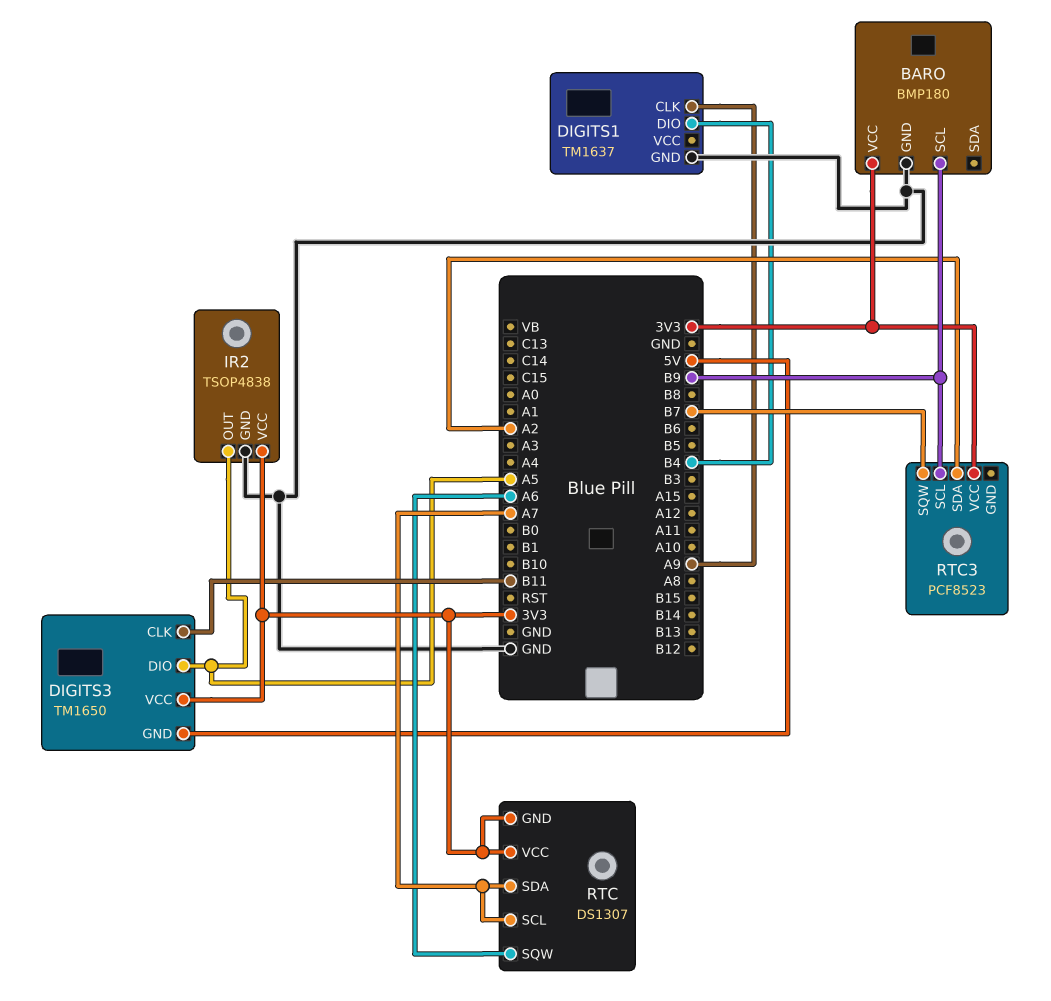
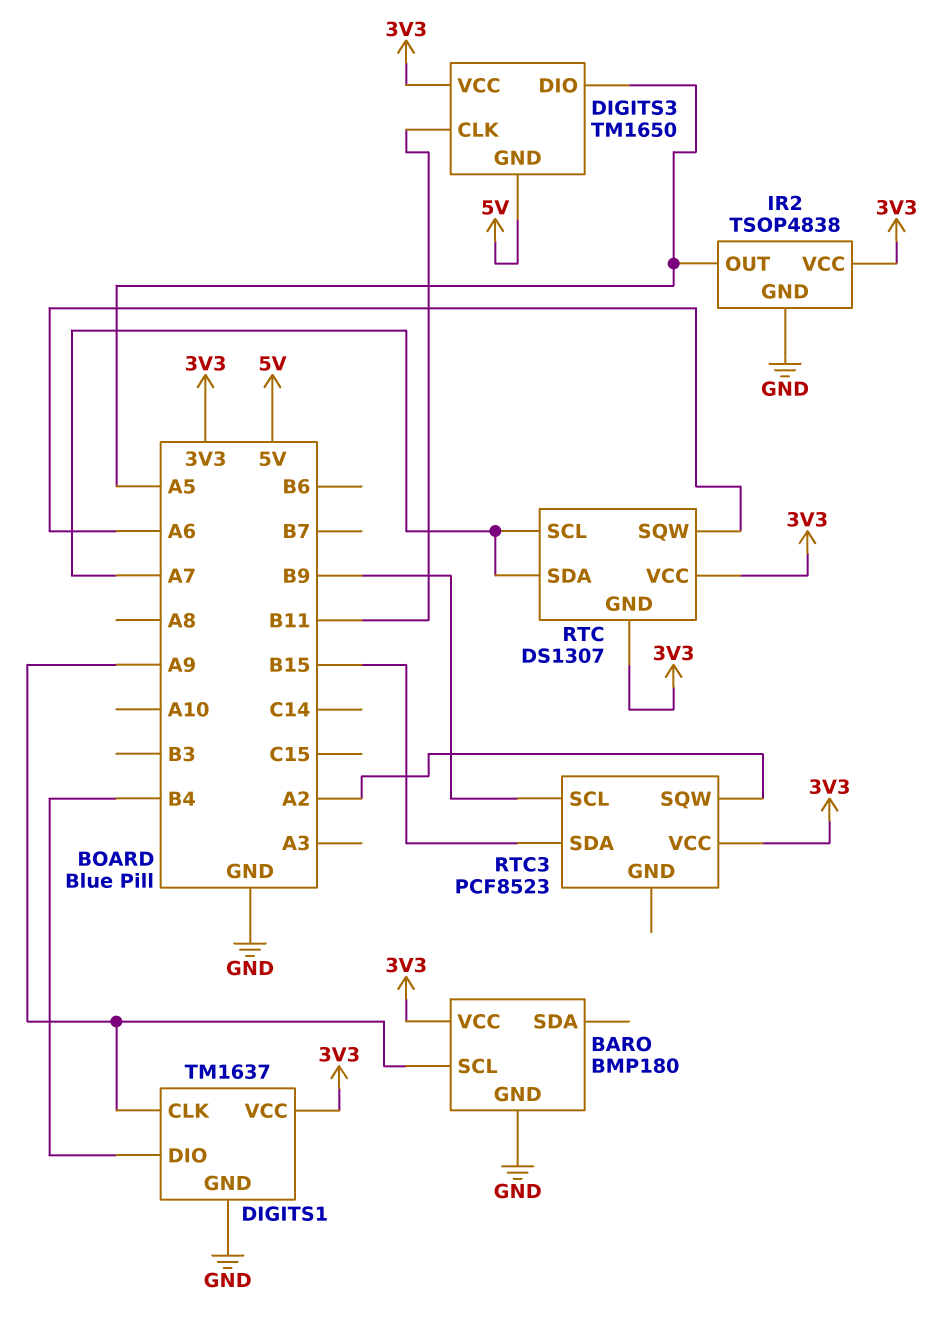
BARO pin SCL: B9 -> A9
DIGITS1 pin VCC: none -> 3V3
RTC3 pin SDA: A2 -> B15
RTC3 pin SQW: B7 -> A2

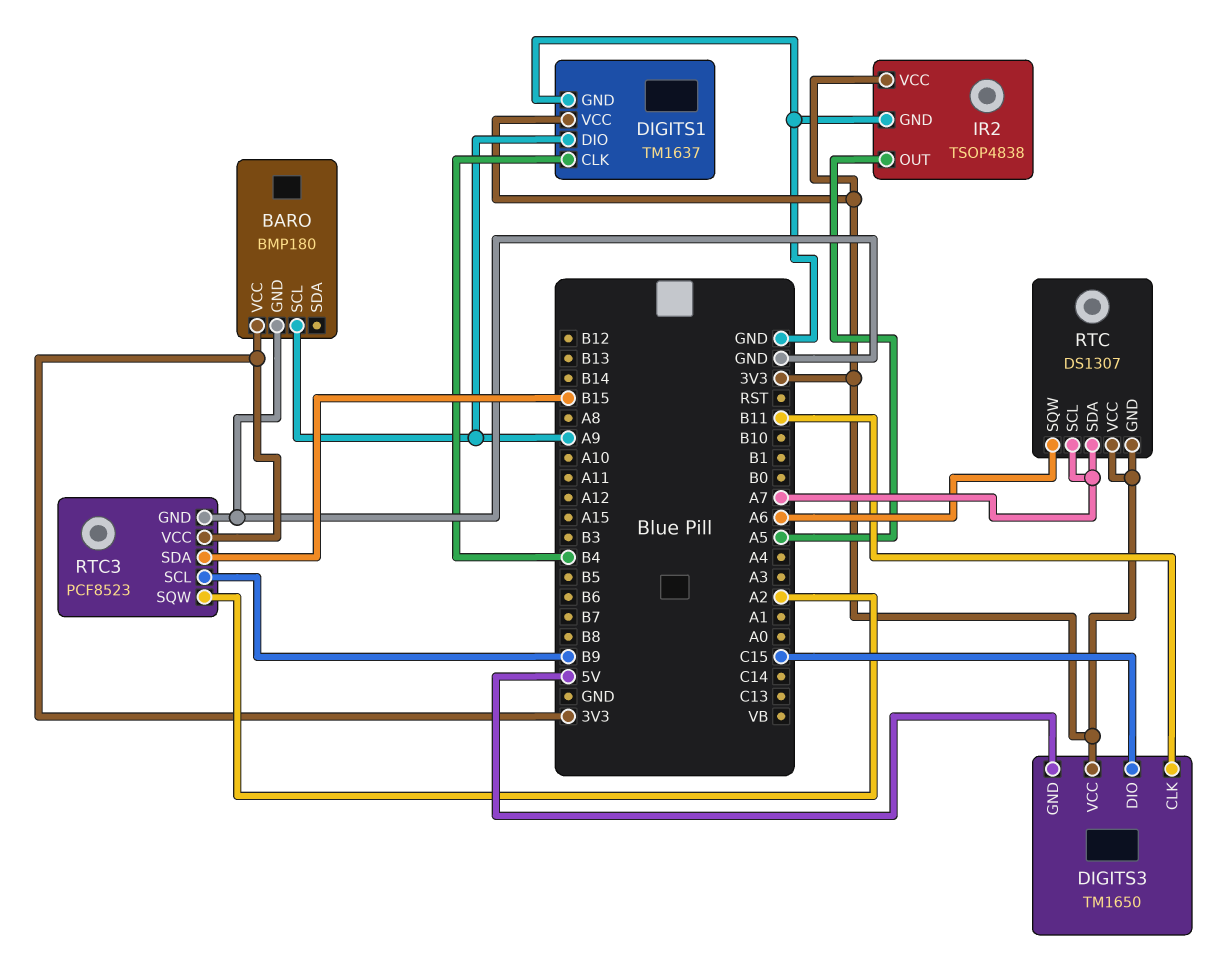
DIGITS1 pin CLK: A9 -> B4
DIGITS1 pin DIO: B4 -> A9
DIGITS3 pin DIO: A5 -> C15
RTC3 pin GND: none -> GND

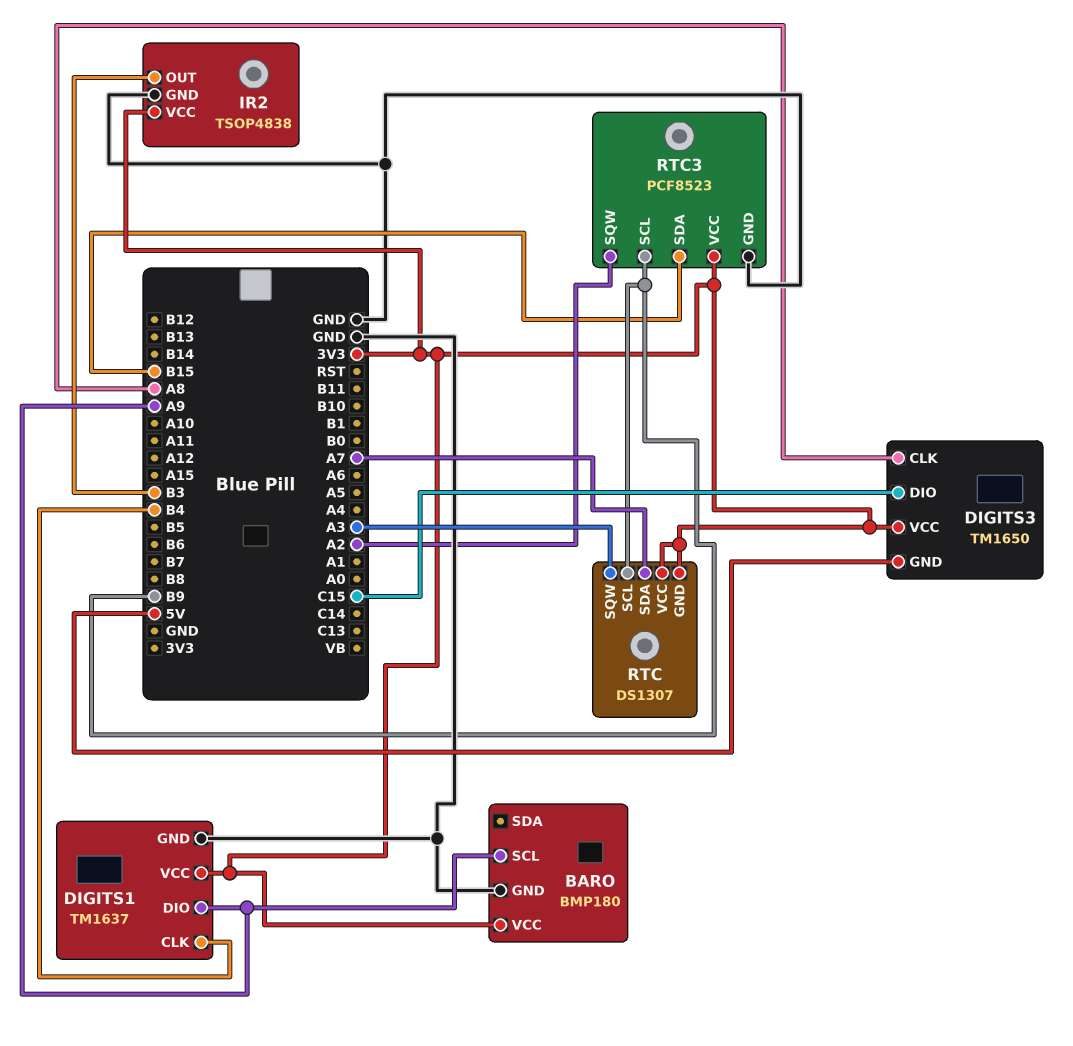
DIGITS3 pin CLK: B11 -> A8
IR2 pin OUT: A5 -> B3
RTC pin SCL: A7 -> B9
RTC pin SQW: A6 -> A3

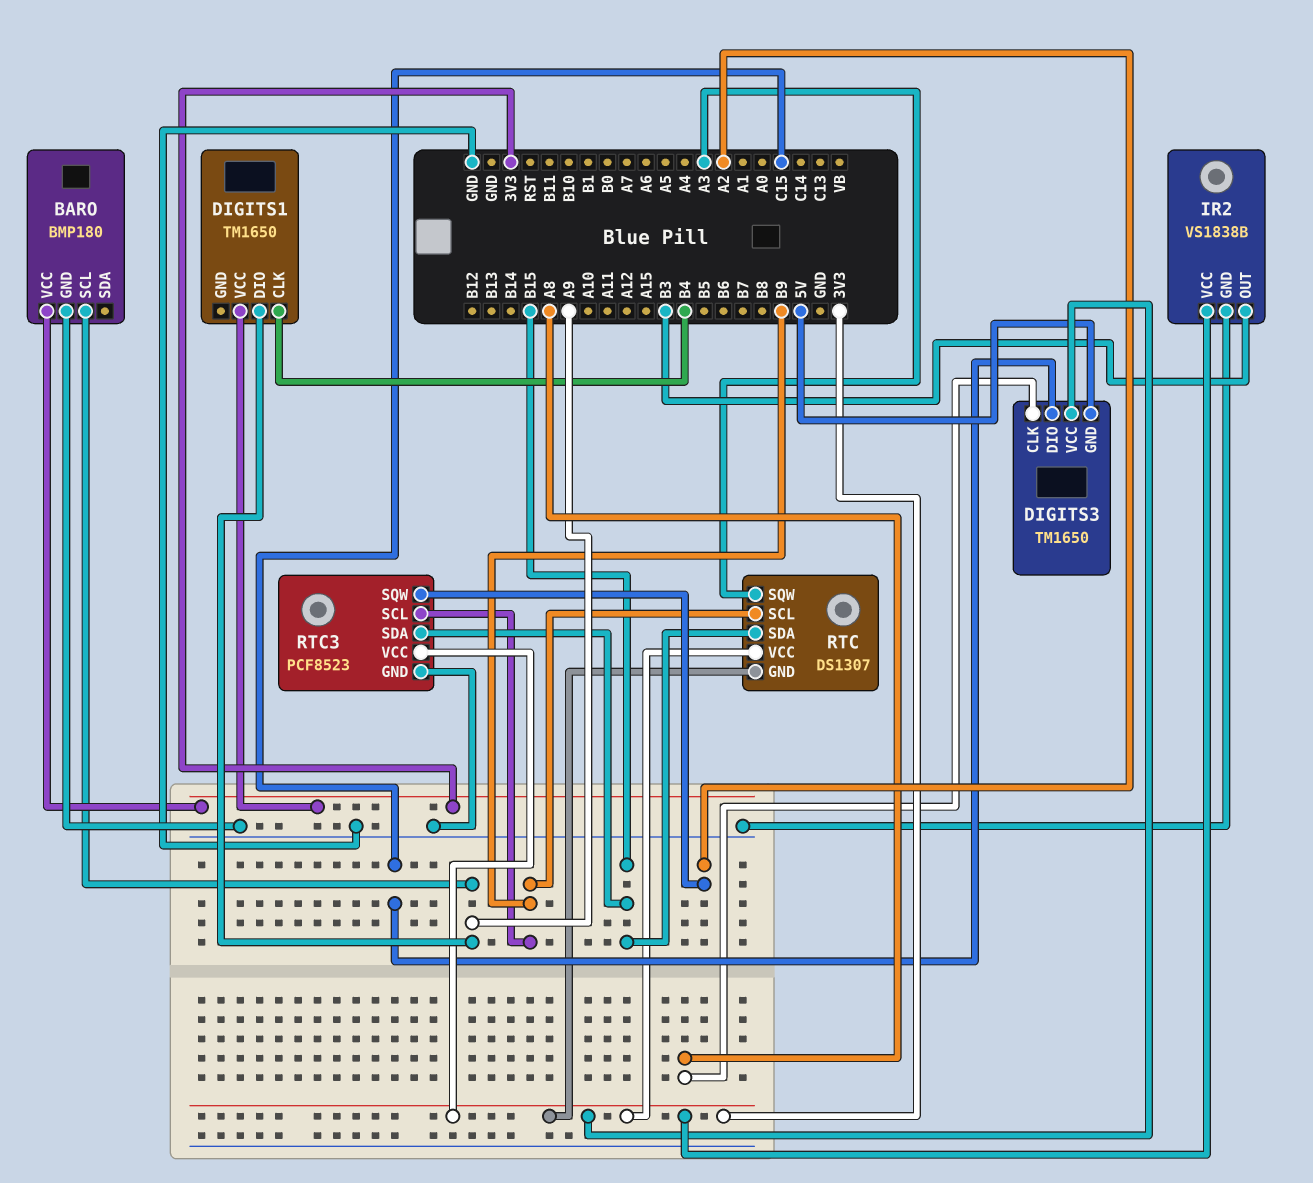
DIGITS1: TM1637 -> TM1650
DIGITS1 pin GND: GND -> none
IR2: TSOP4838 -> VS1838B
RTC pin SDA: A7 -> B15

